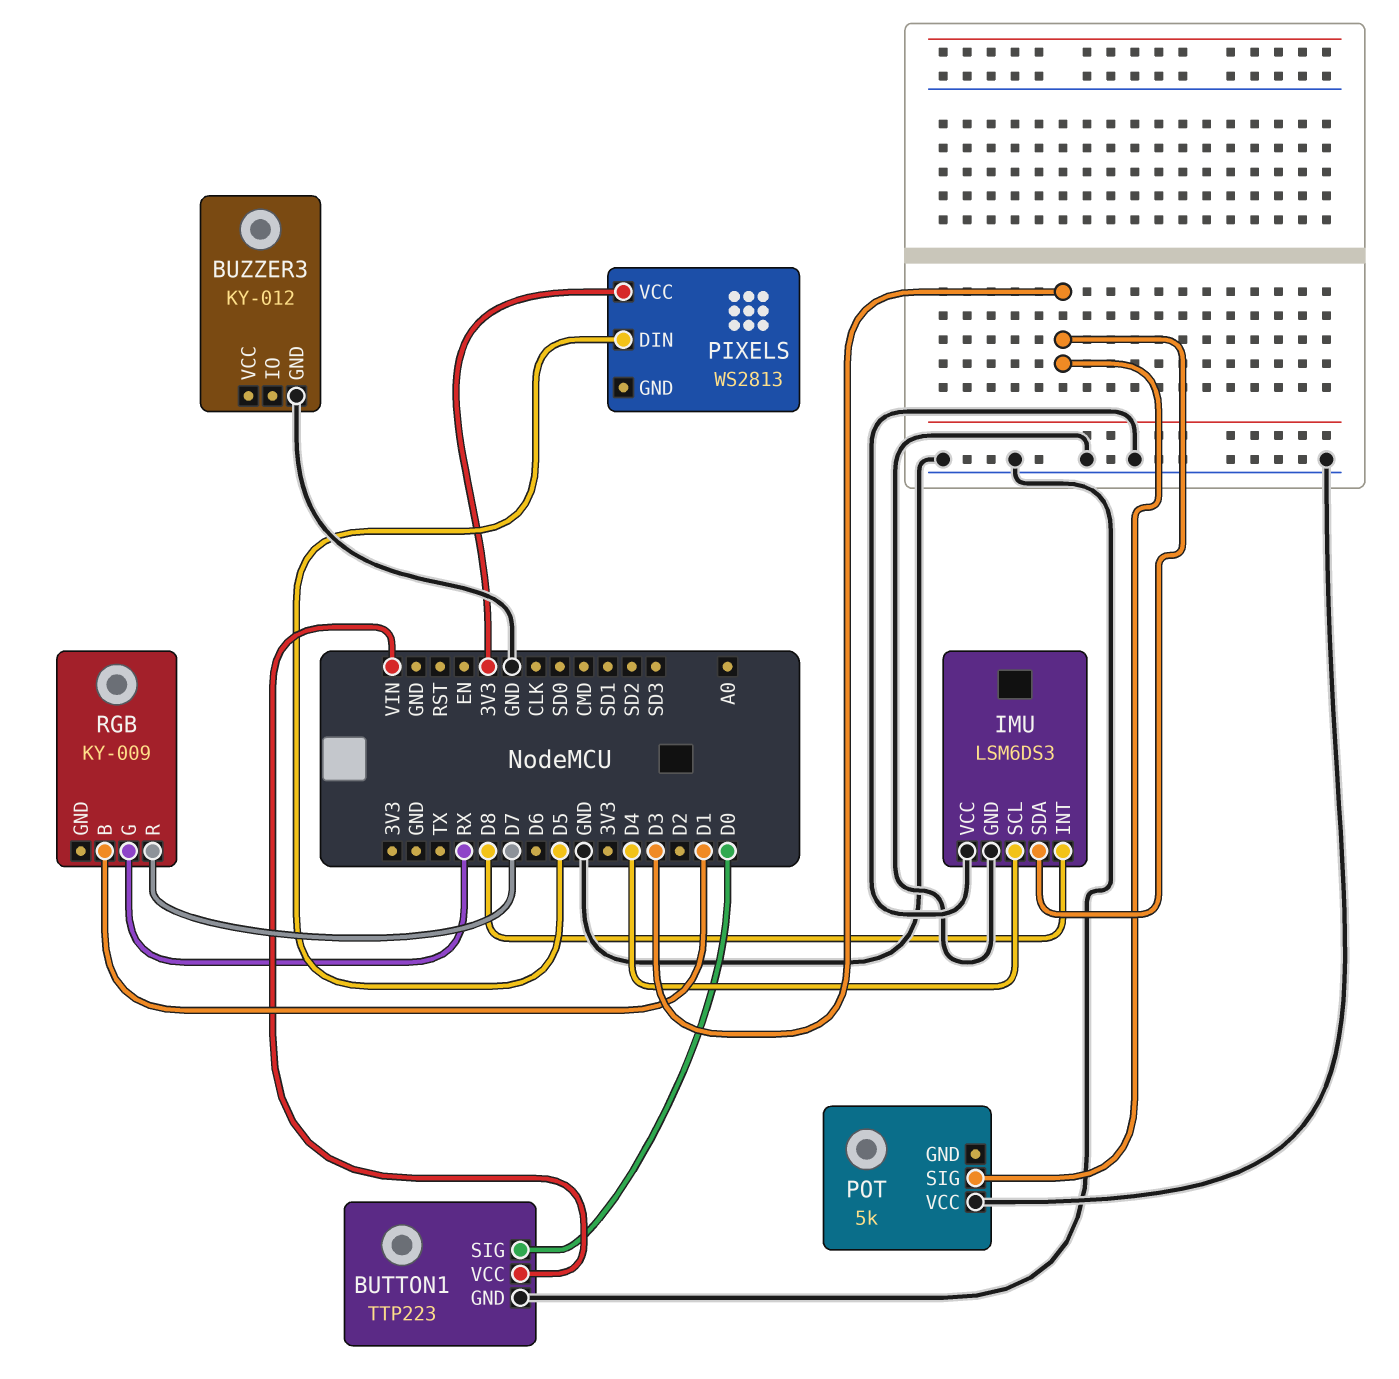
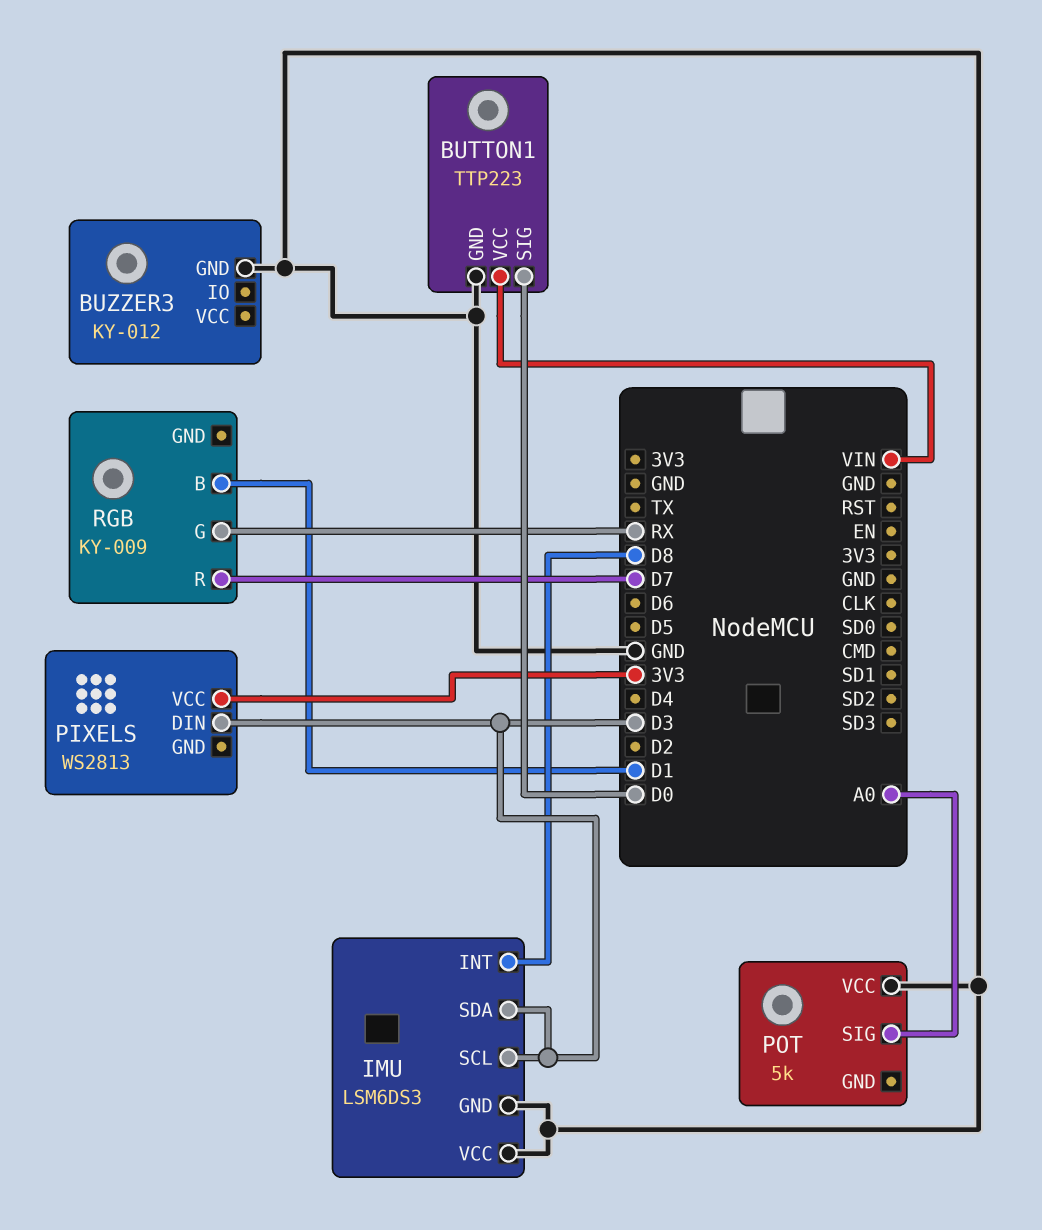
IMU pin SCL: D4 -> D3
PIXELS pin DIN: D5 -> D3
POT pin SIG: D3 -> A0

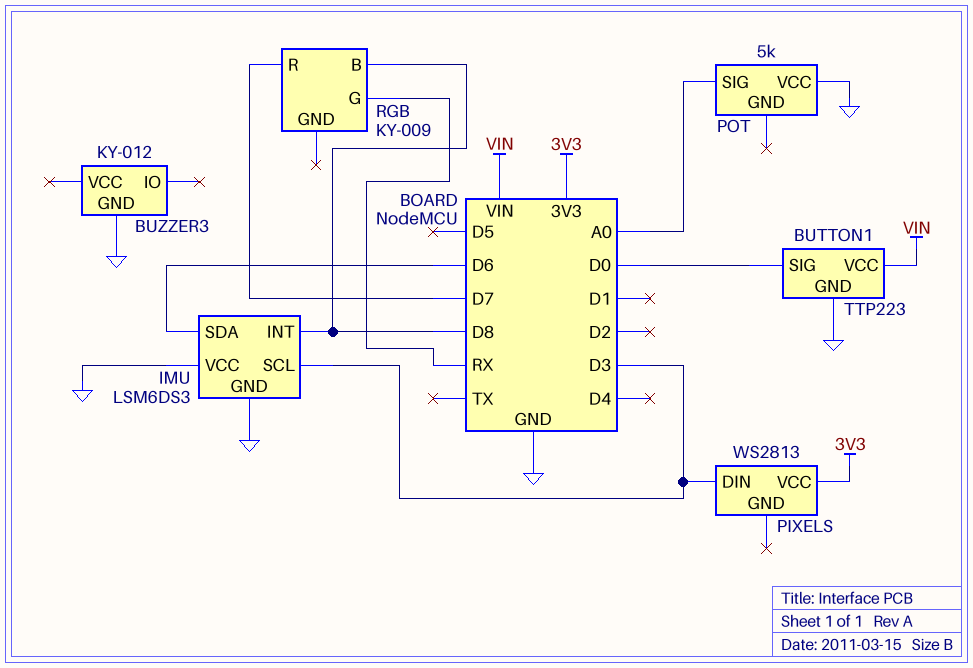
IMU pin SDA: D3 -> D6
RGB pin B: D1 -> D8

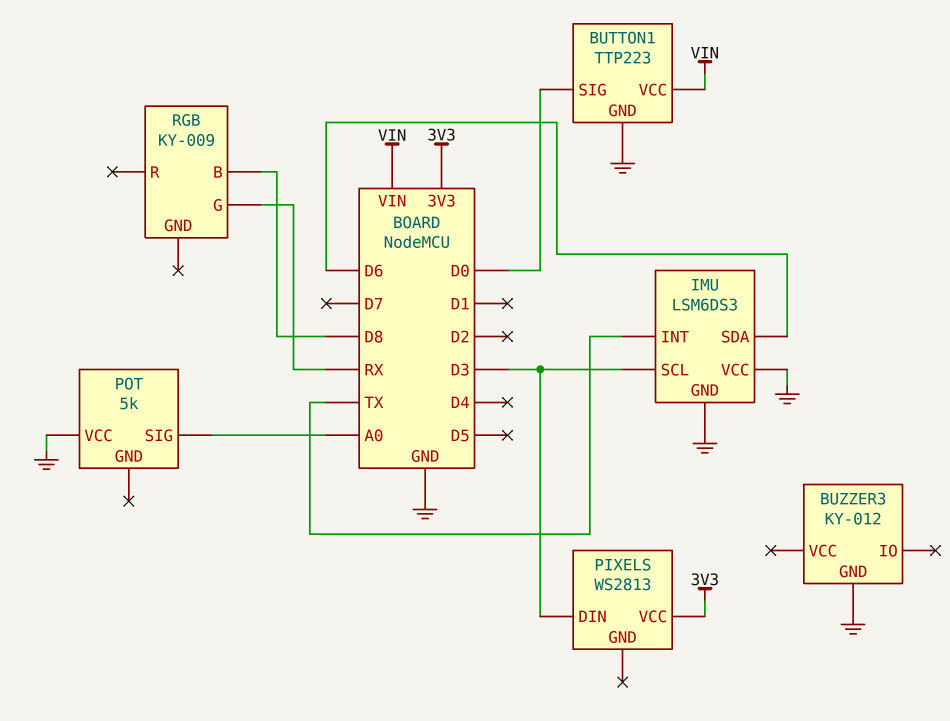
IMU pin INT: D8 -> TX
RGB pin R: D7 -> none

